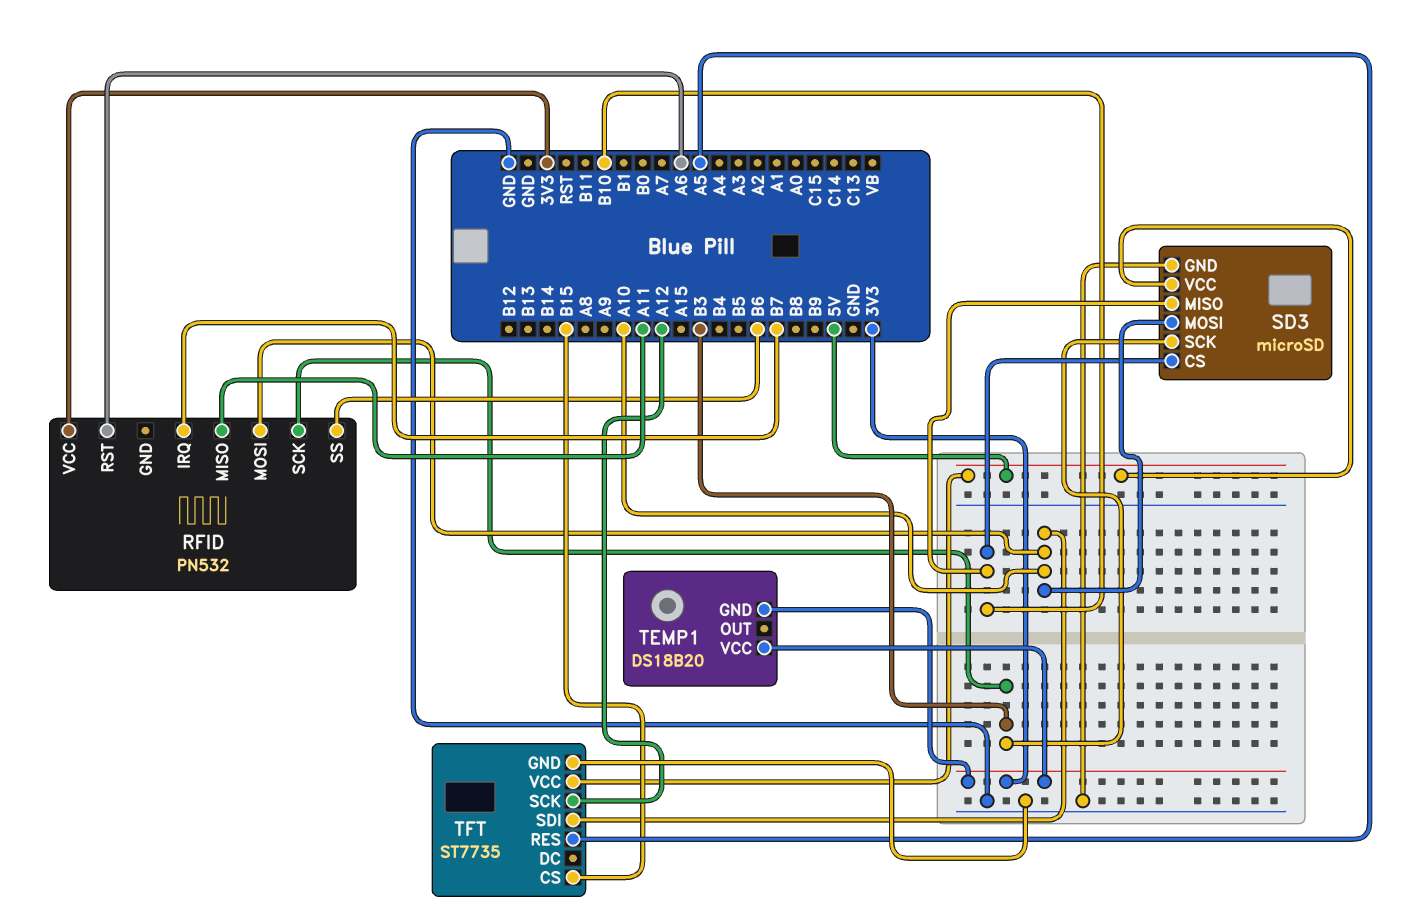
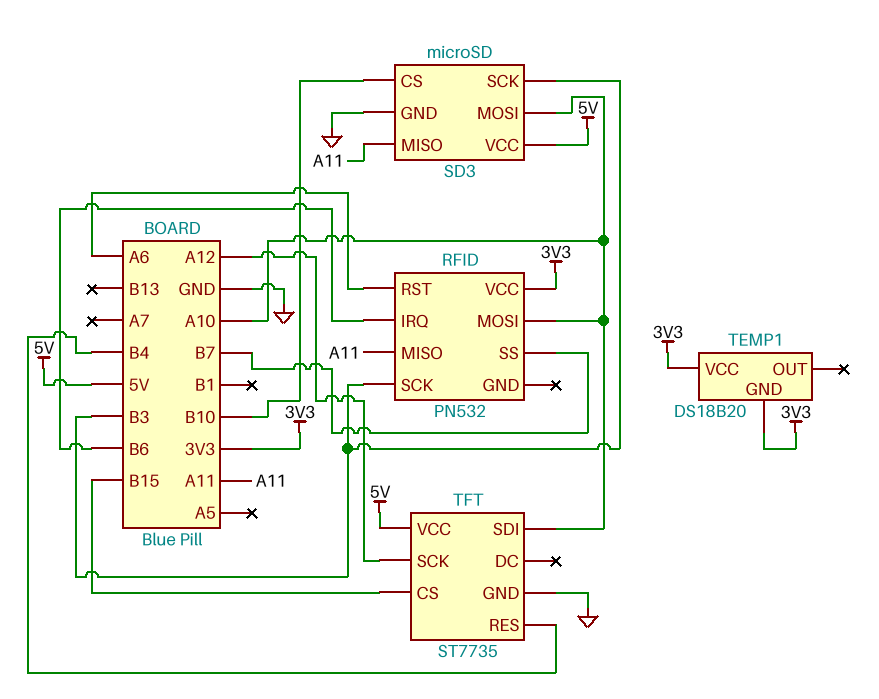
RFID pin IRQ: B7 -> B6
RFID pin SS: B6 -> B7
SD3 pin MISO: B10 -> A11
TFT pin RES: A5 -> B4

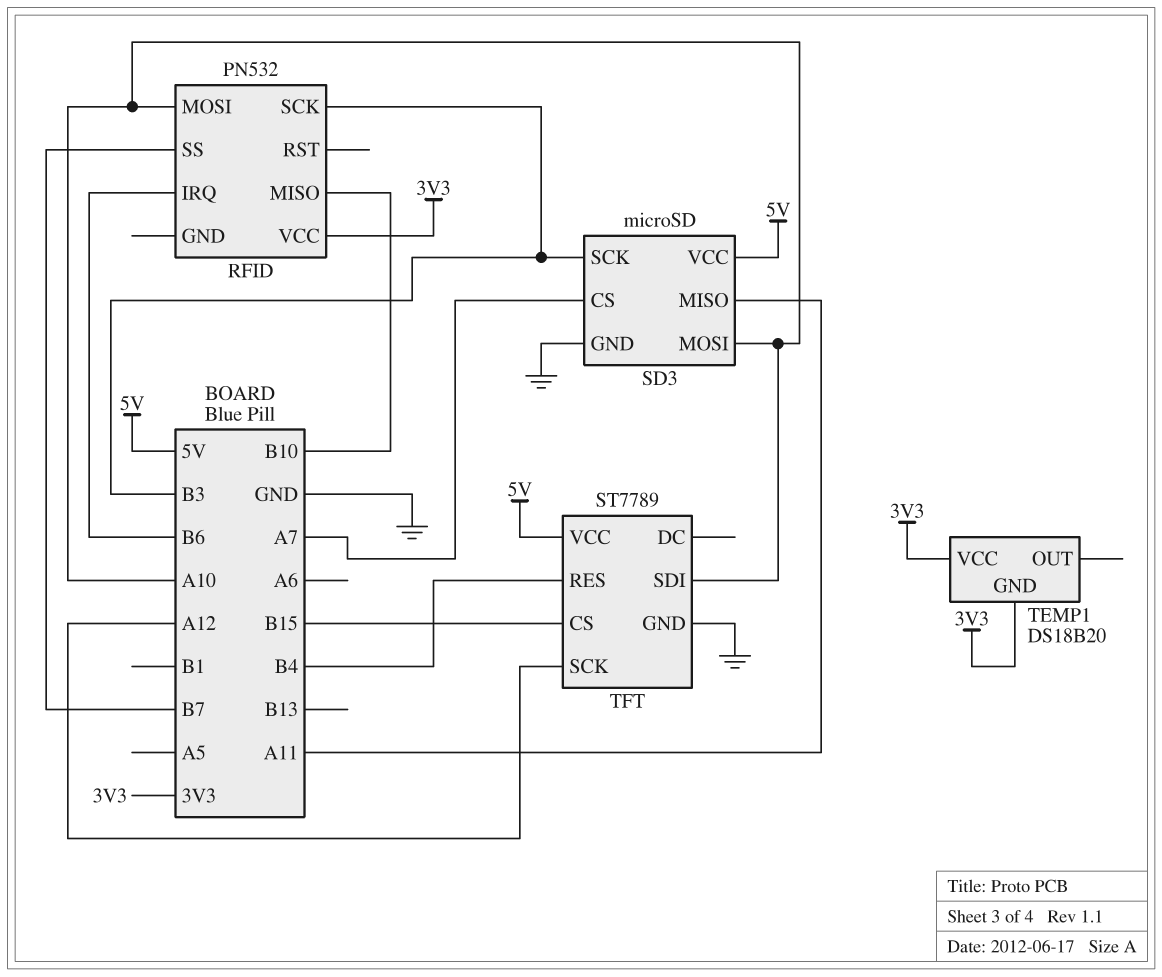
RFID pin MISO: A11 -> B10
RFID pin RST: A6 -> none
SD3 pin CS: B10 -> A7
TFT: ST7735 -> ST7789

